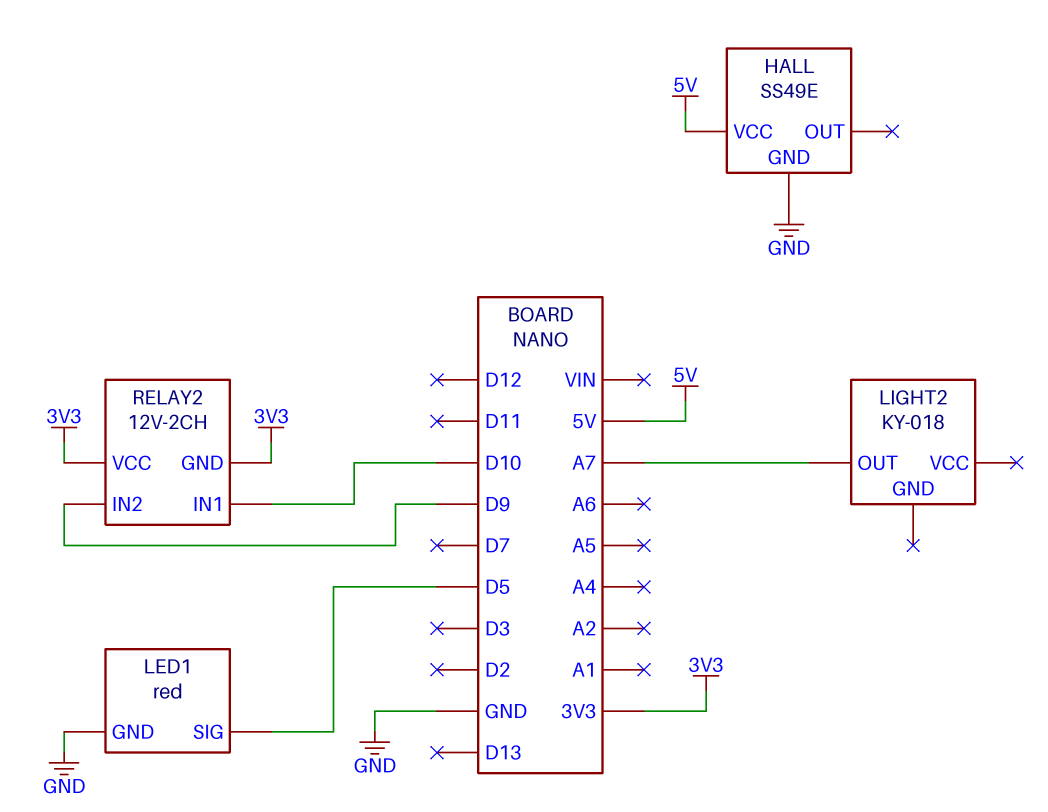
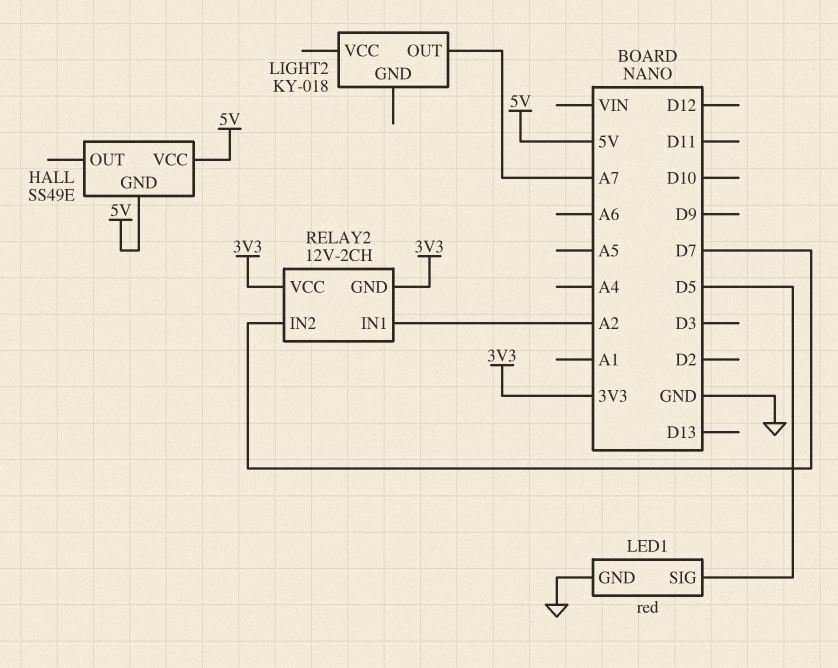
HALL pin GND: GND -> 5V
RELAY2 pin IN1: D10 -> A2
RELAY2 pin IN2: D9 -> D7

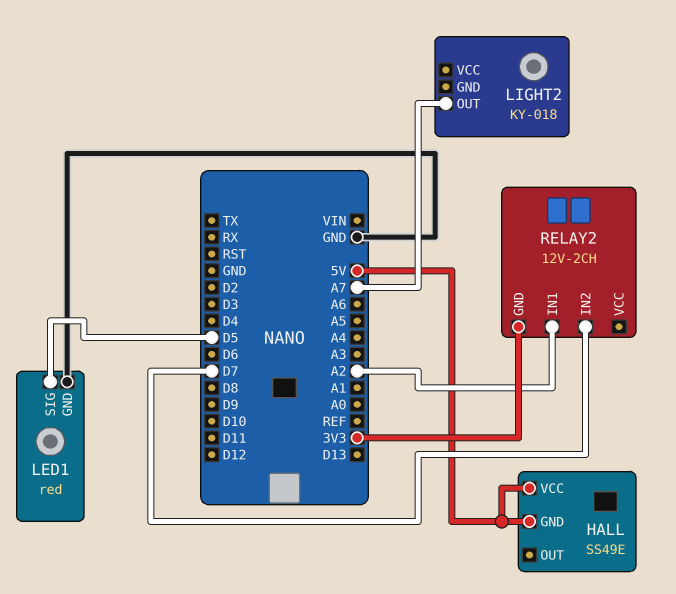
RELAY2 pin VCC: 3V3 -> none

